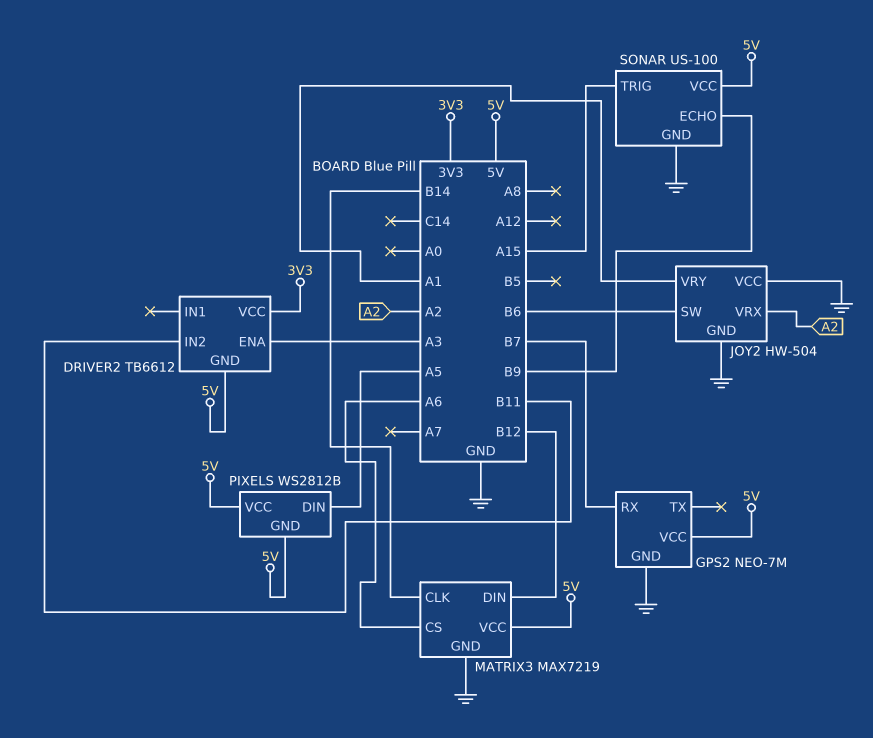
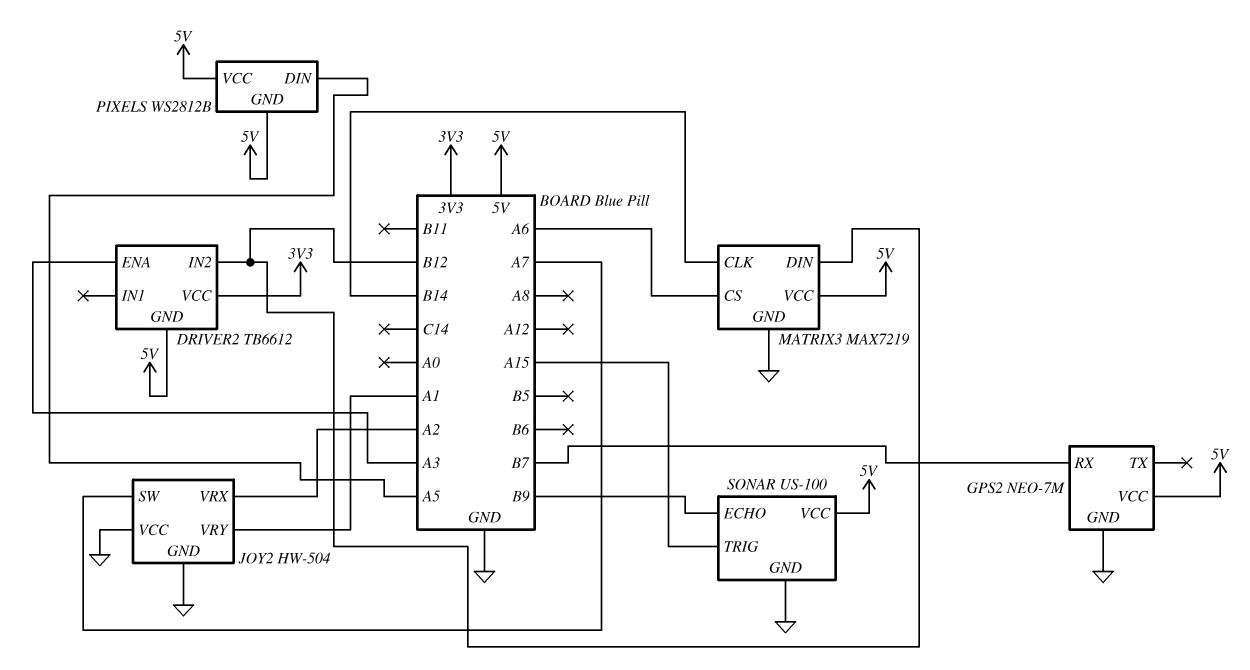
DRIVER2 pin IN2: B11 -> B12
JOY2 pin SW: B6 -> A7

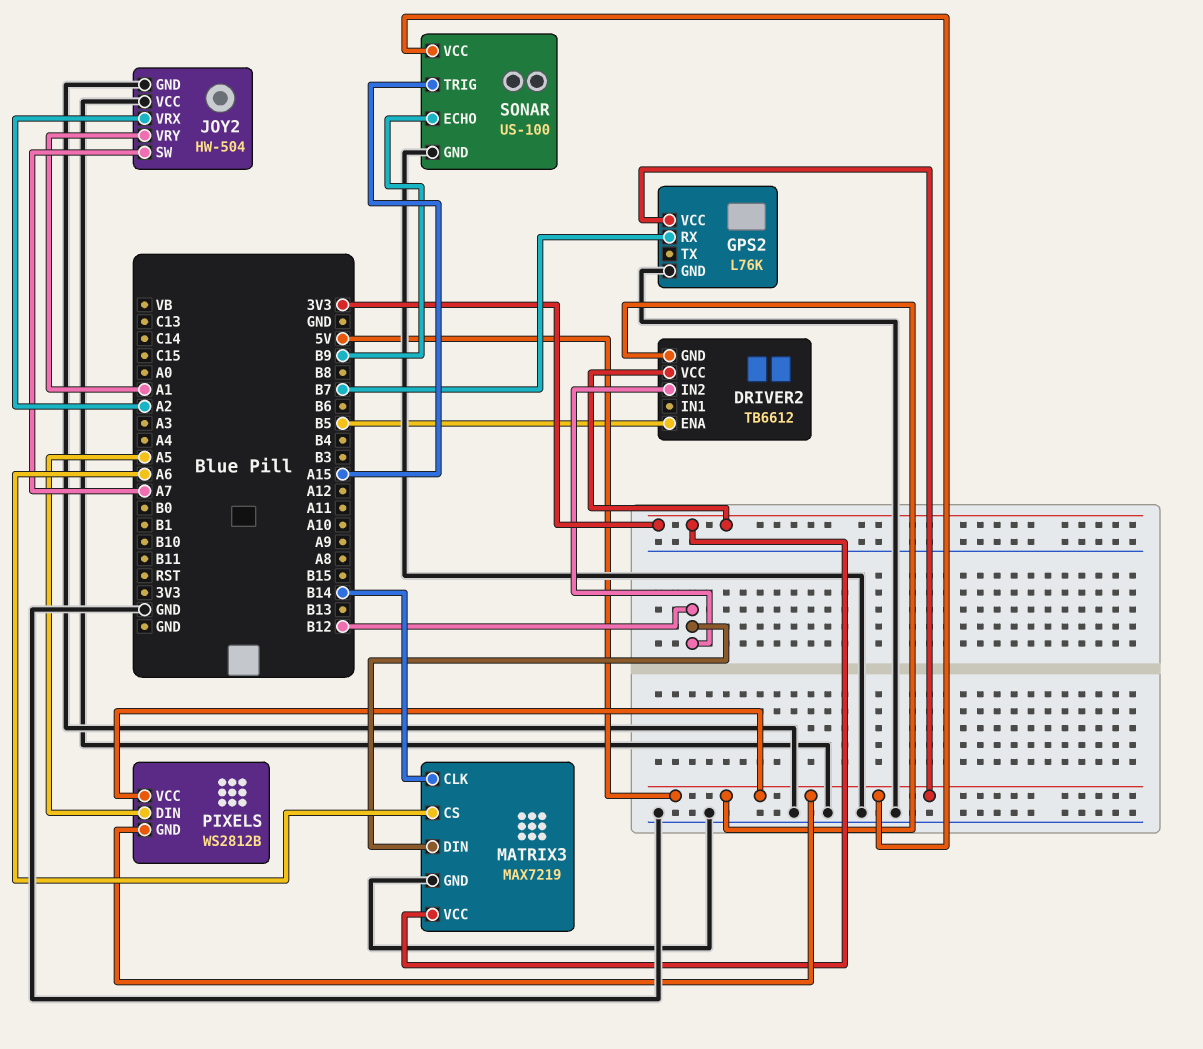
DRIVER2 pin ENA: A3 -> B5
GPS2: NEO-7M -> L76K
MATRIX3 pin VCC: 5V -> 3V3

